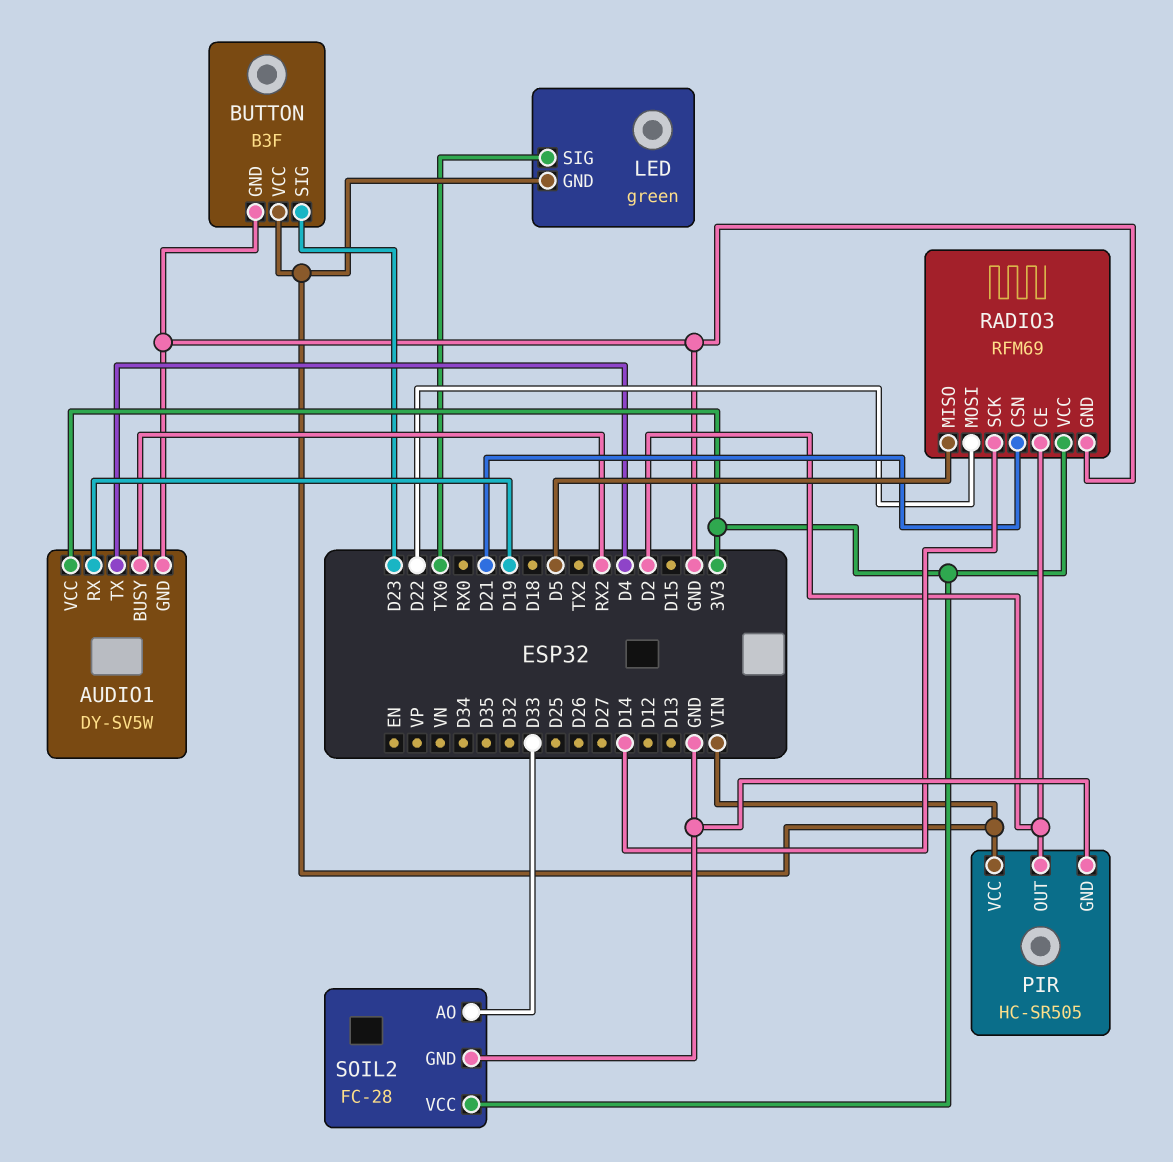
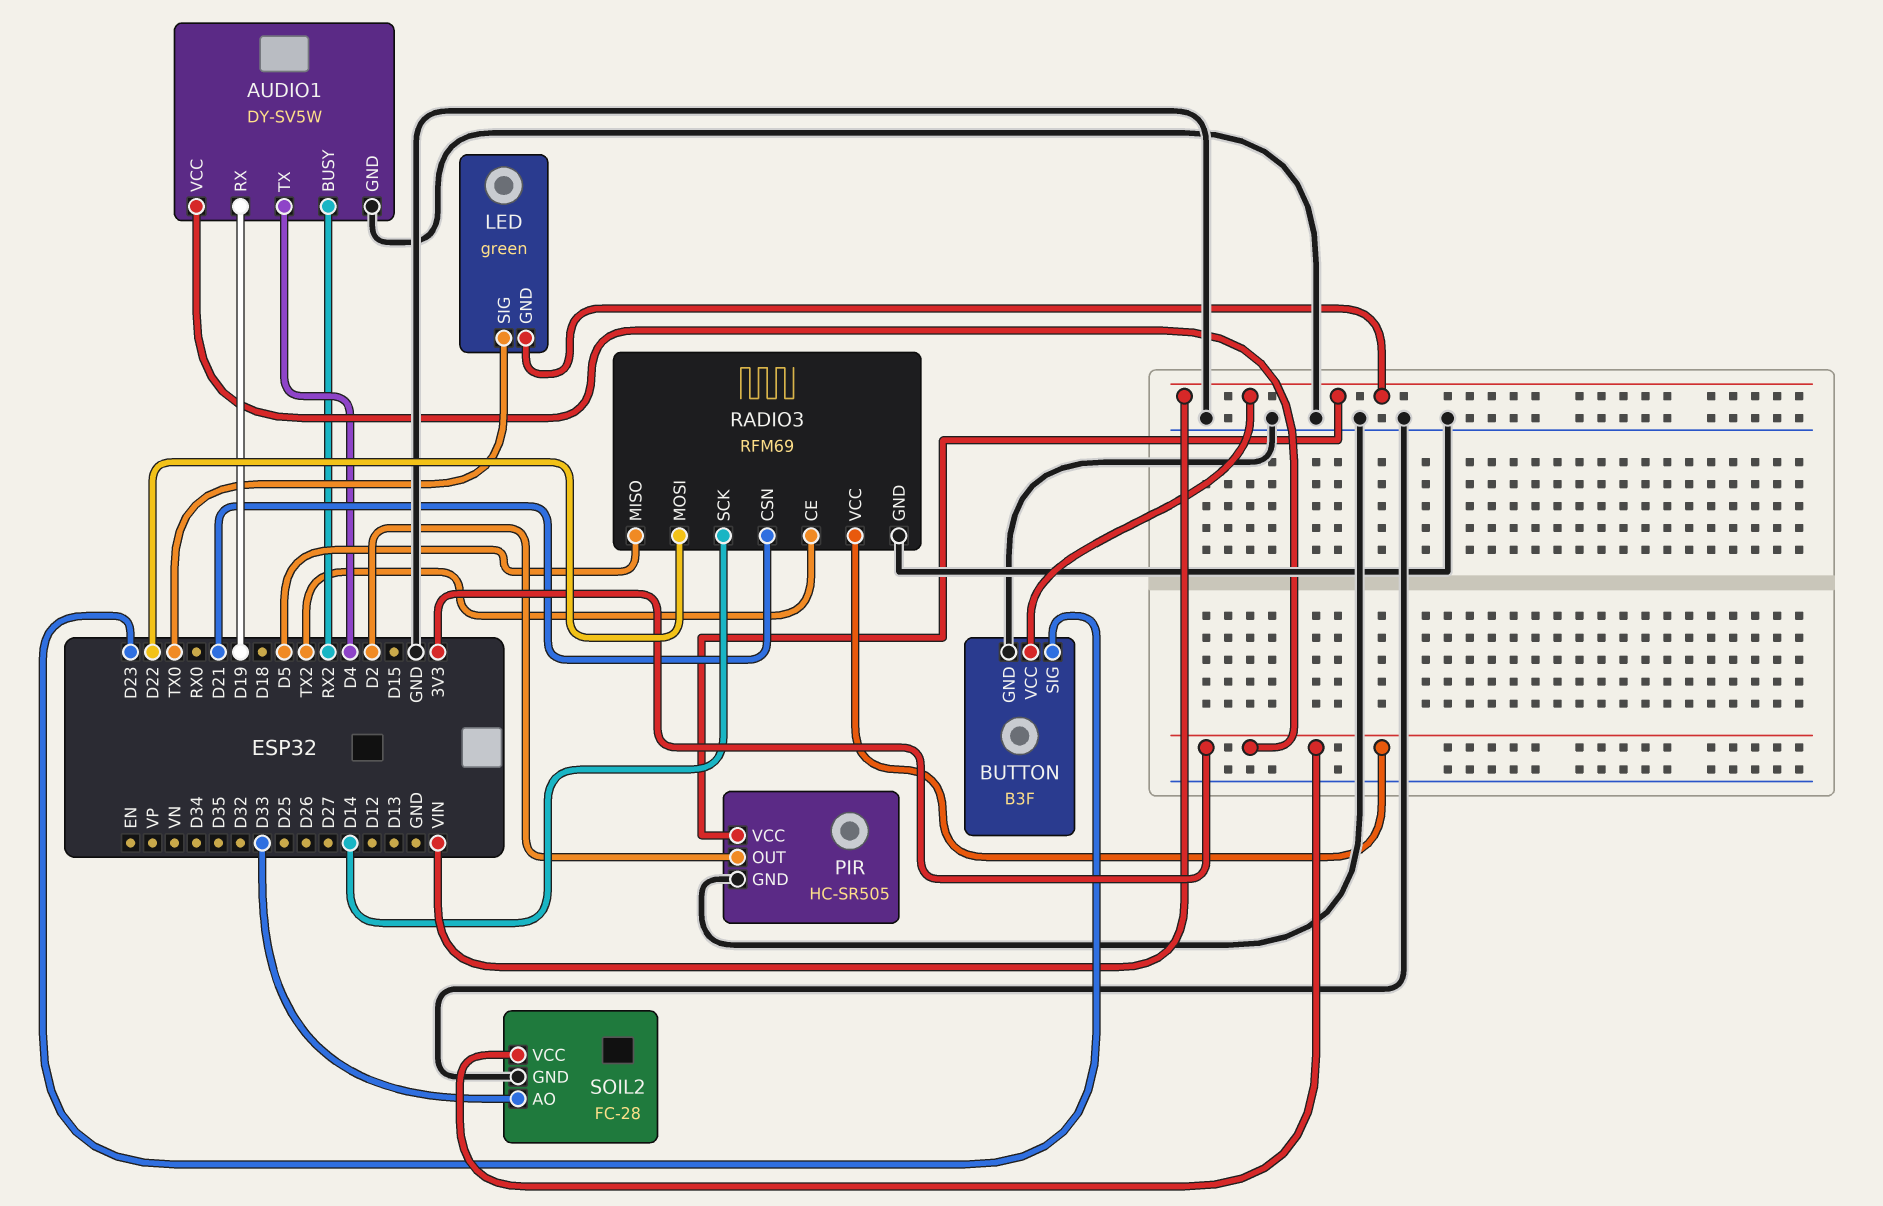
RADIO3 pin CE: D2 -> TX2

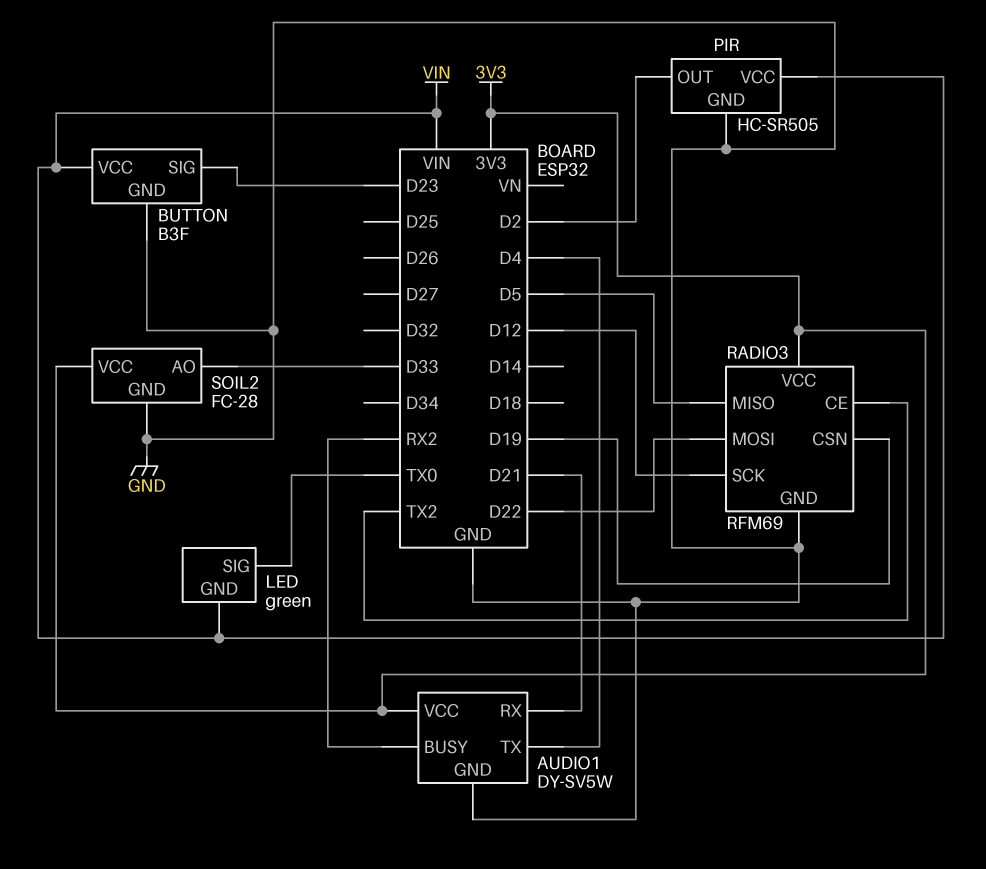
AUDIO1 pin RX: D19 -> D21
RADIO3 pin CSN: D21 -> D19
RADIO3 pin SCK: D14 -> D12

